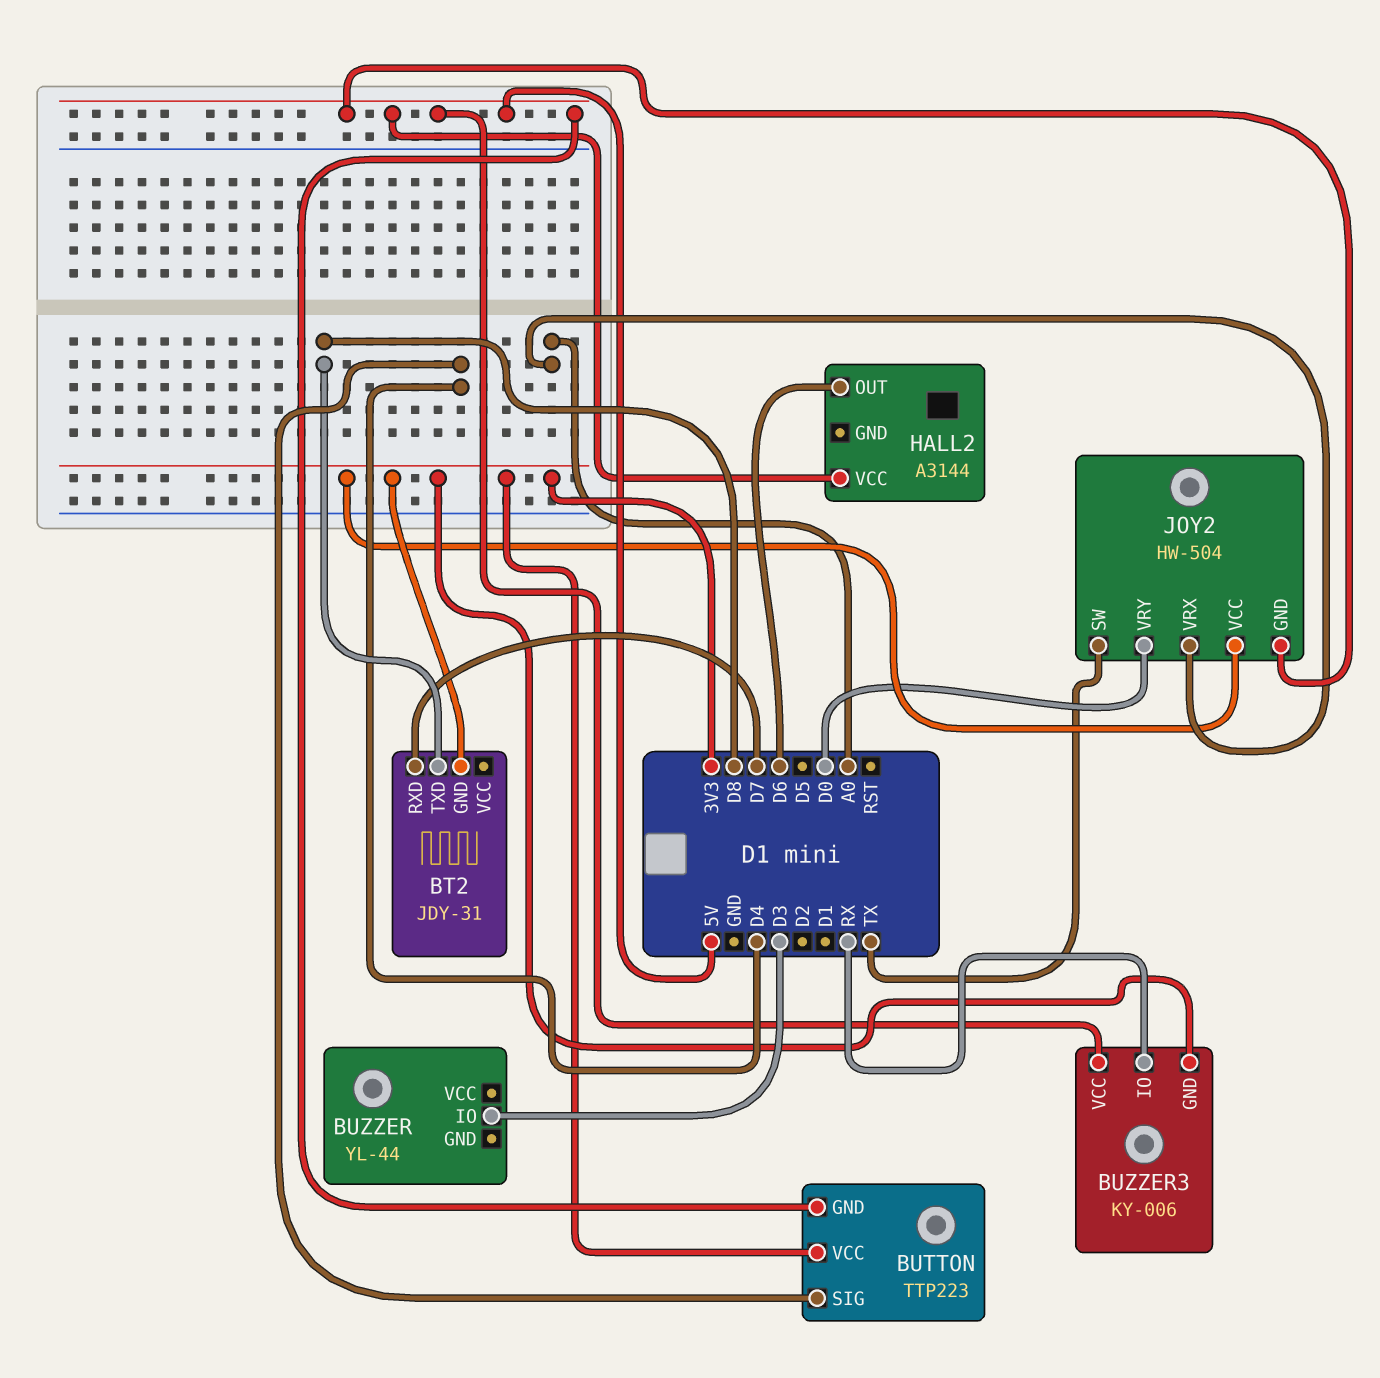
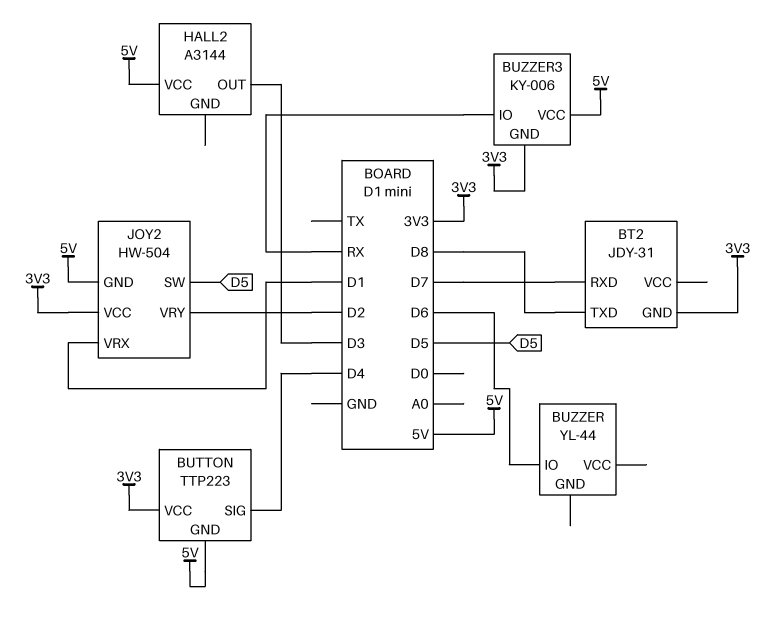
BUZZER pin IO: D3 -> D6
HALL2 pin OUT: D6 -> D3
JOY2 pin SW: TX -> D5
JOY2 pin VRX: A0 -> D1
JOY2 pin VRY: D0 -> D2

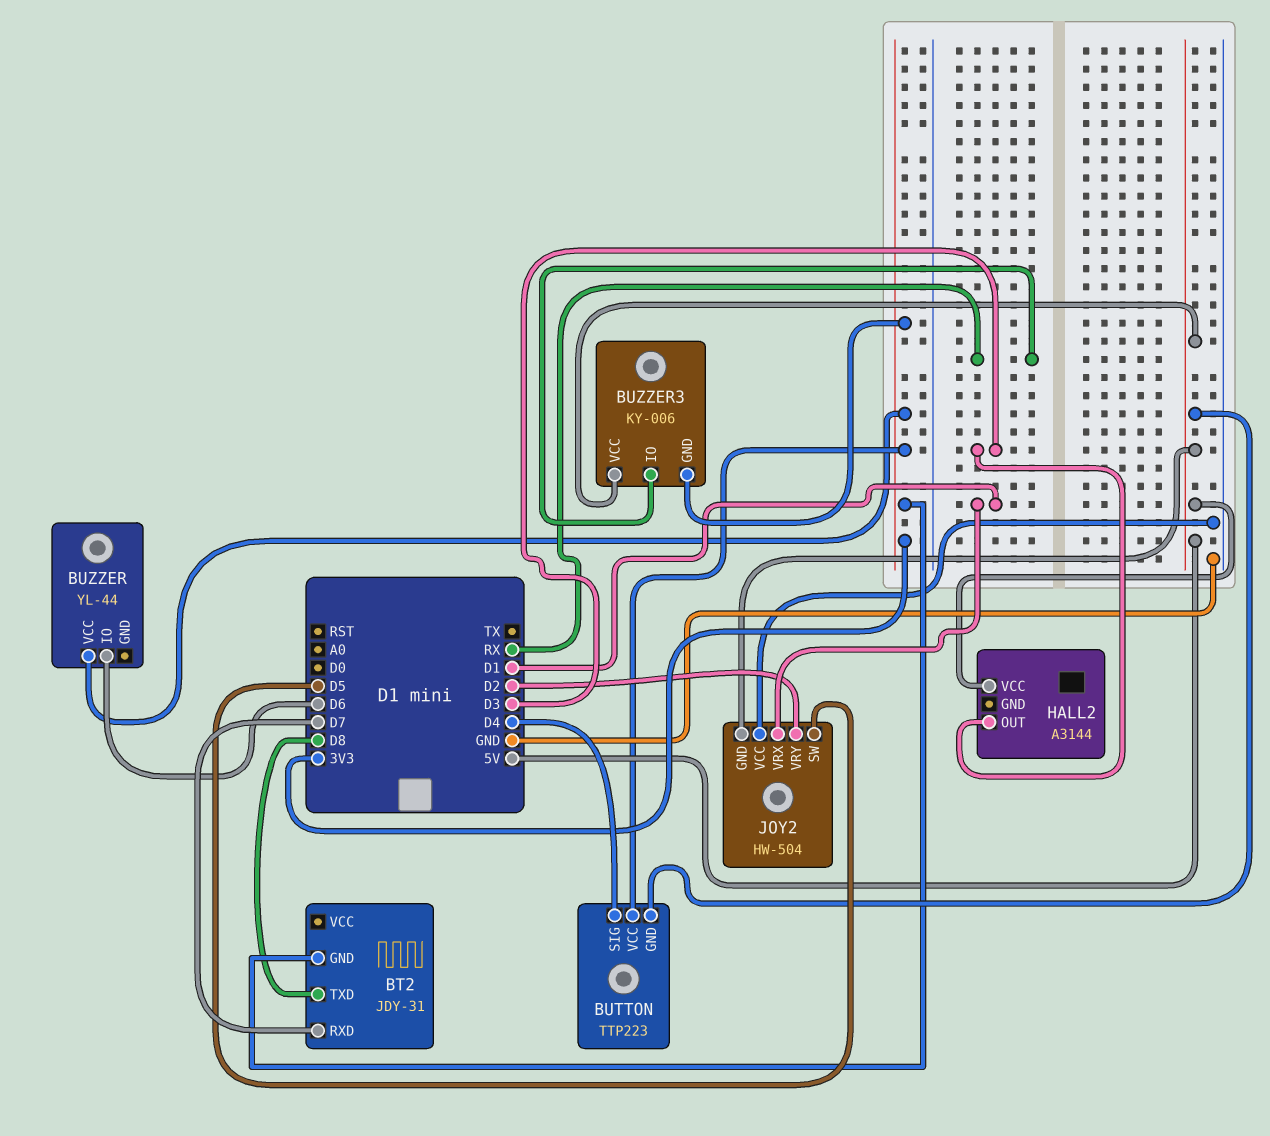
BUZZER pin VCC: none -> 3V3
JOY2 pin VCC: 3V3 -> GND

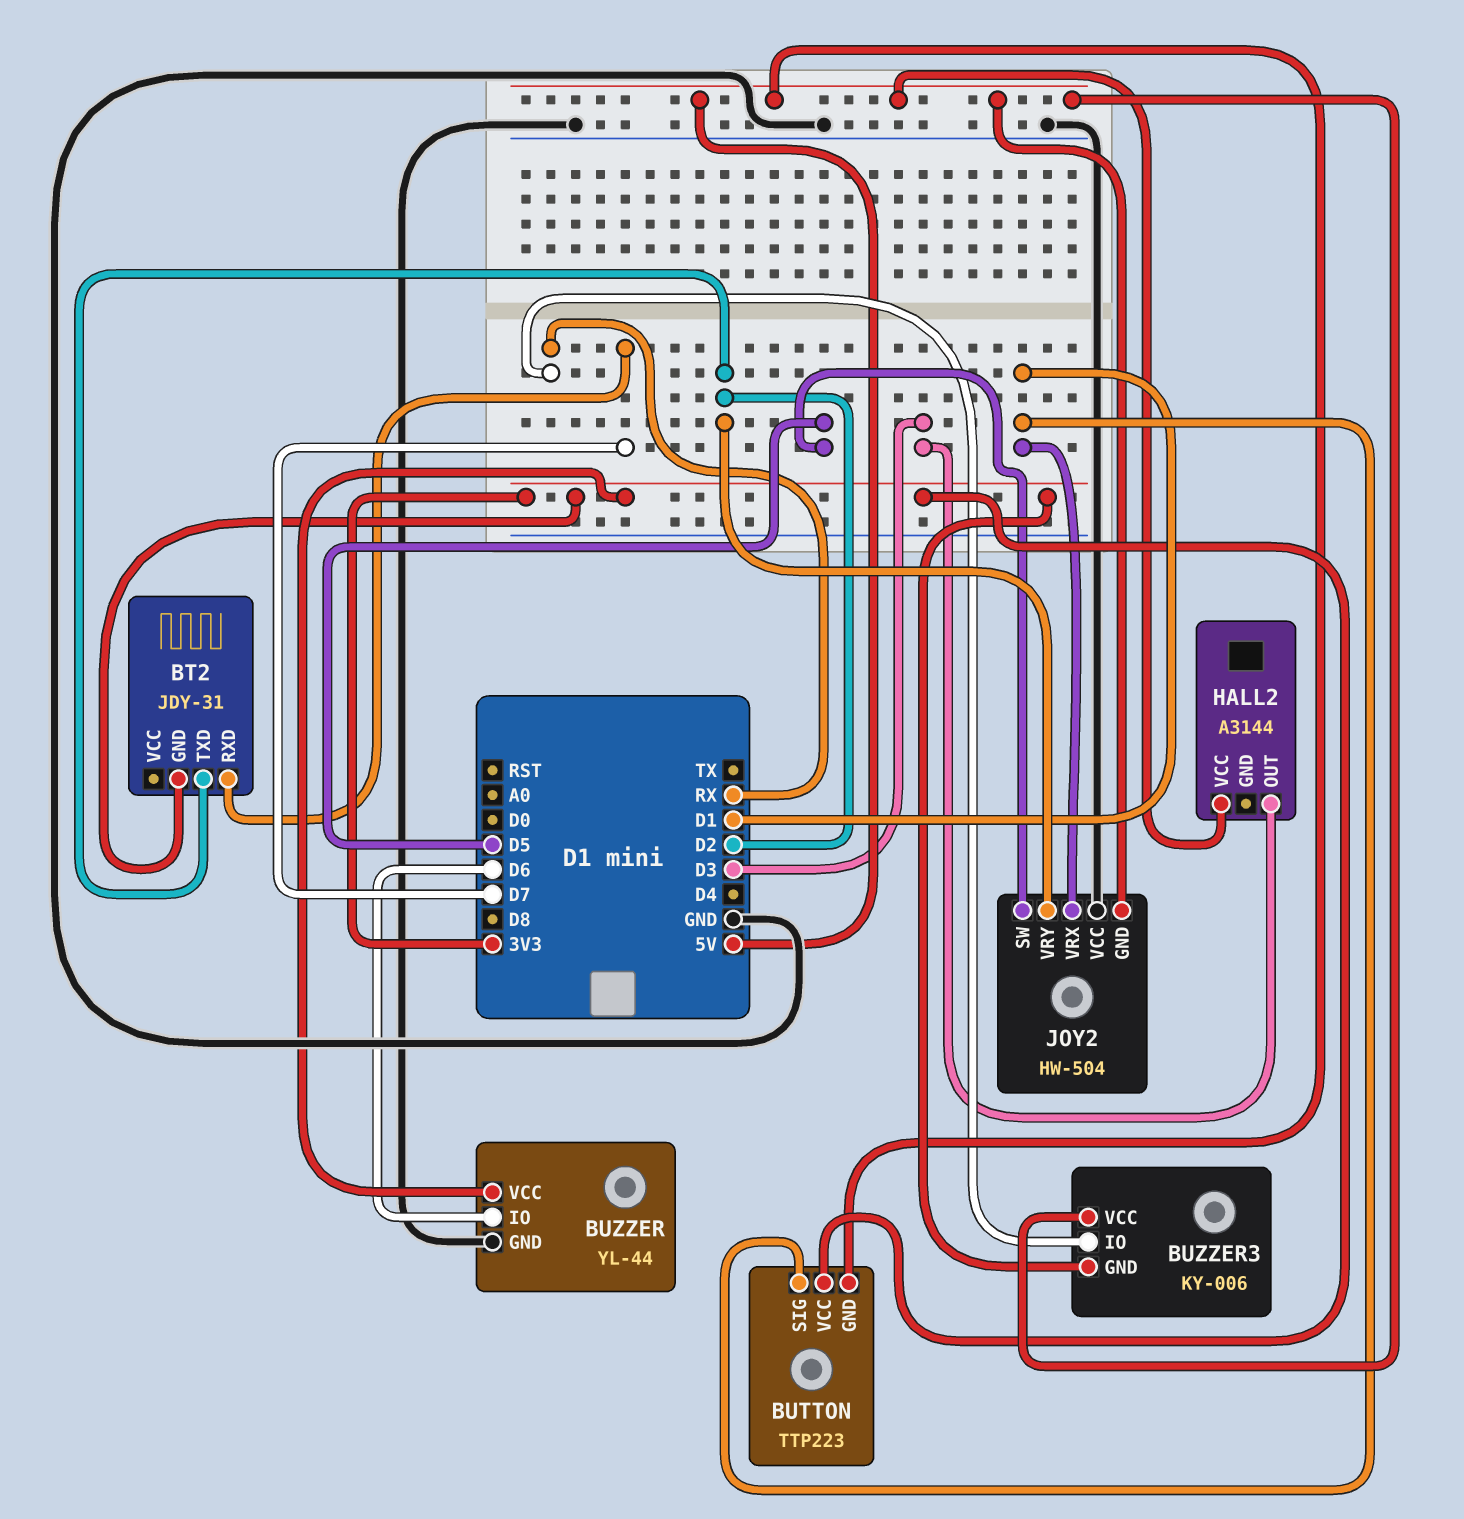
BT2 pin TXD: D8 -> D2
BUTTON pin SIG: D4 -> D1
BUZZER pin GND: none -> GND

